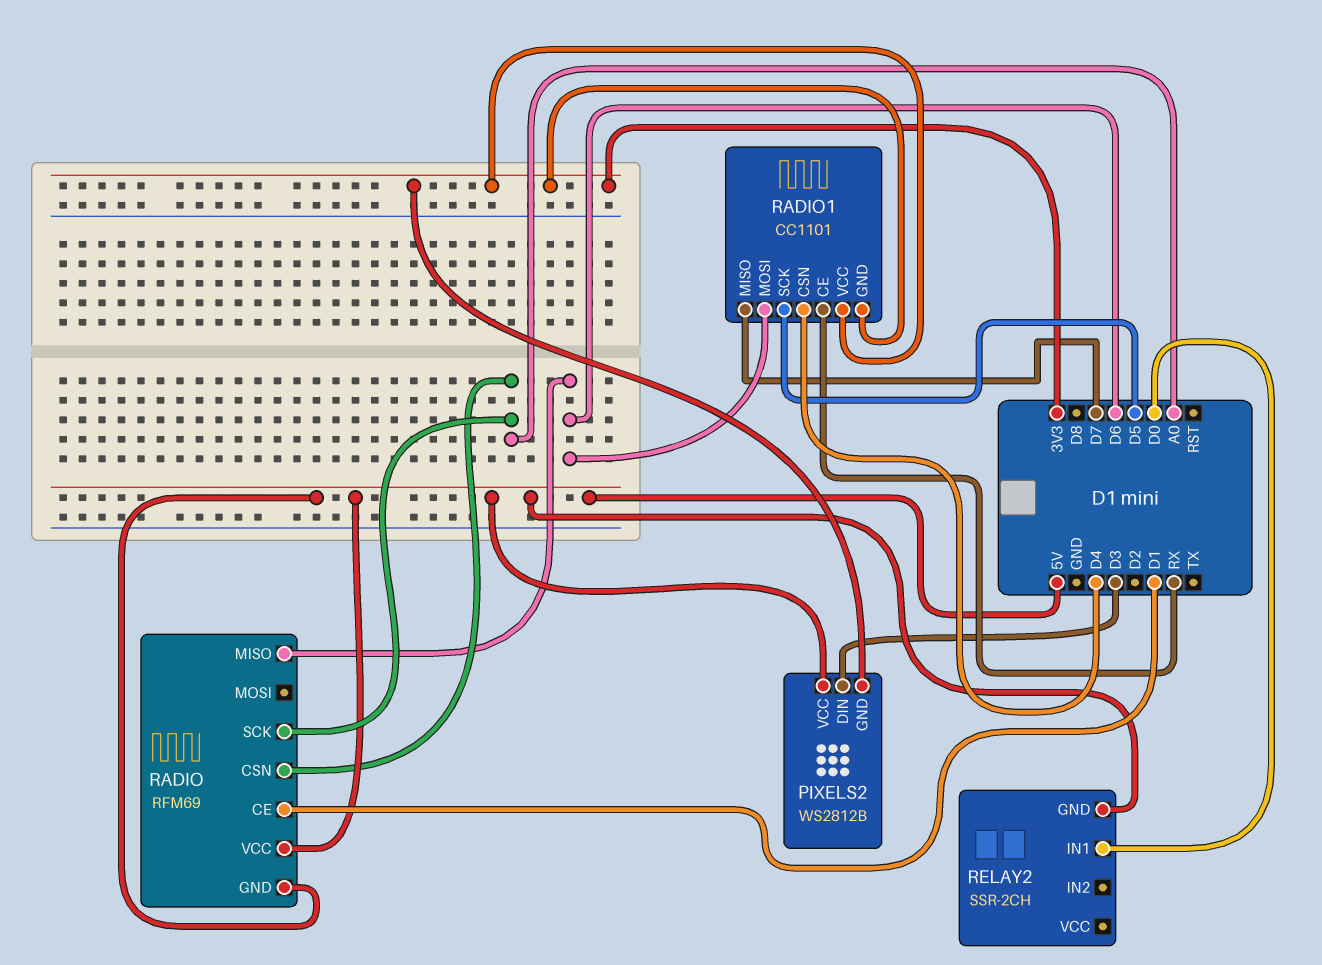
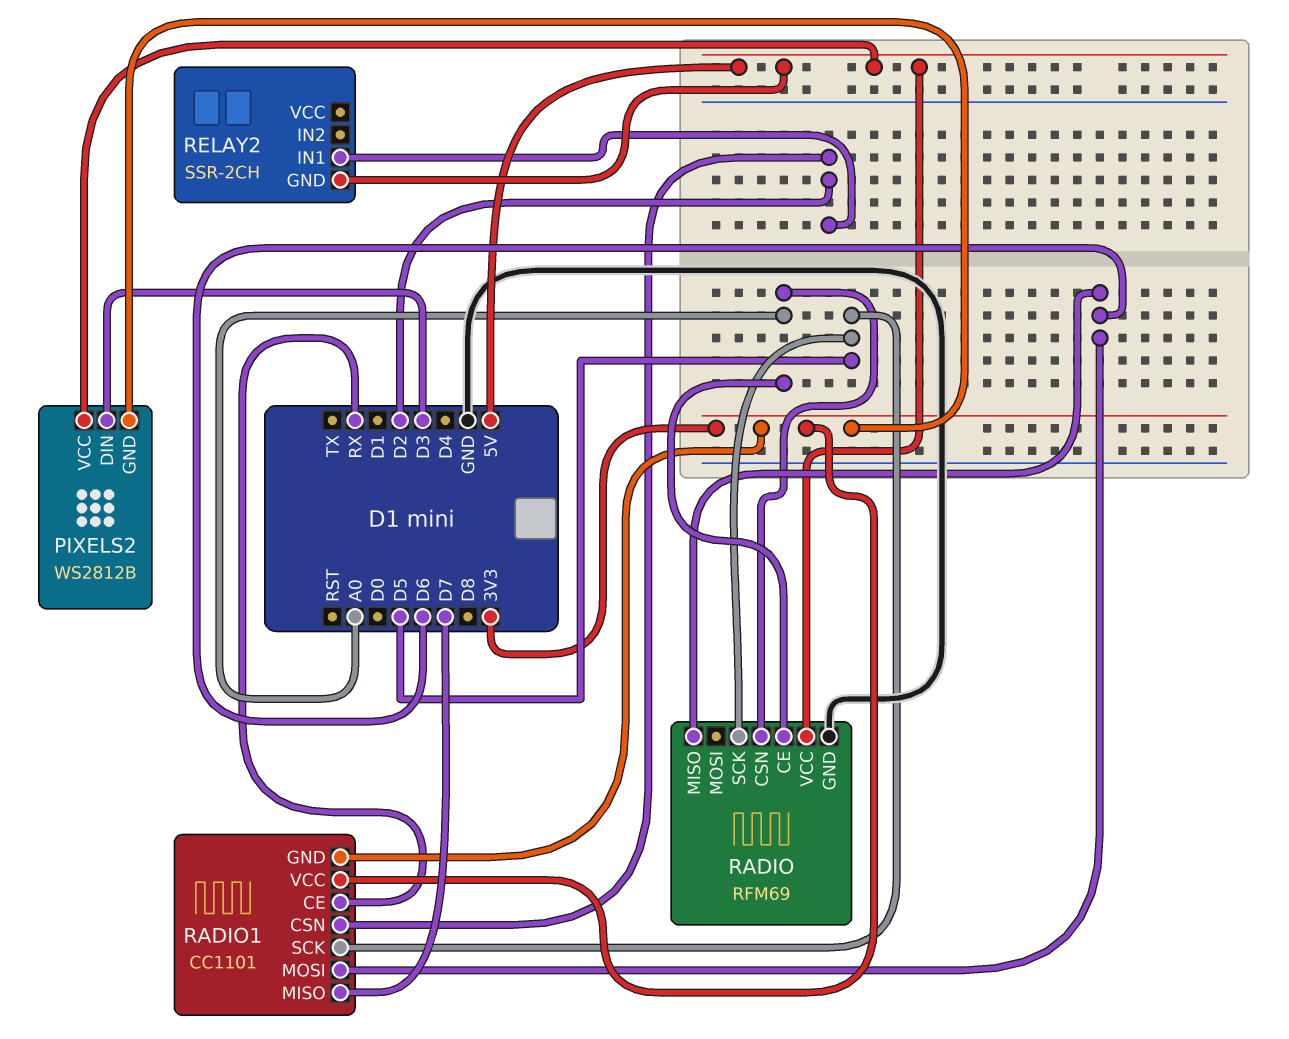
RADIO pin CE: D1 -> A0
RADIO pin GND: 5V -> GND
RADIO pin SCK: A0 -> D5
RADIO1 pin CSN: D4 -> D2
RELAY2 pin IN1: D0 -> D2

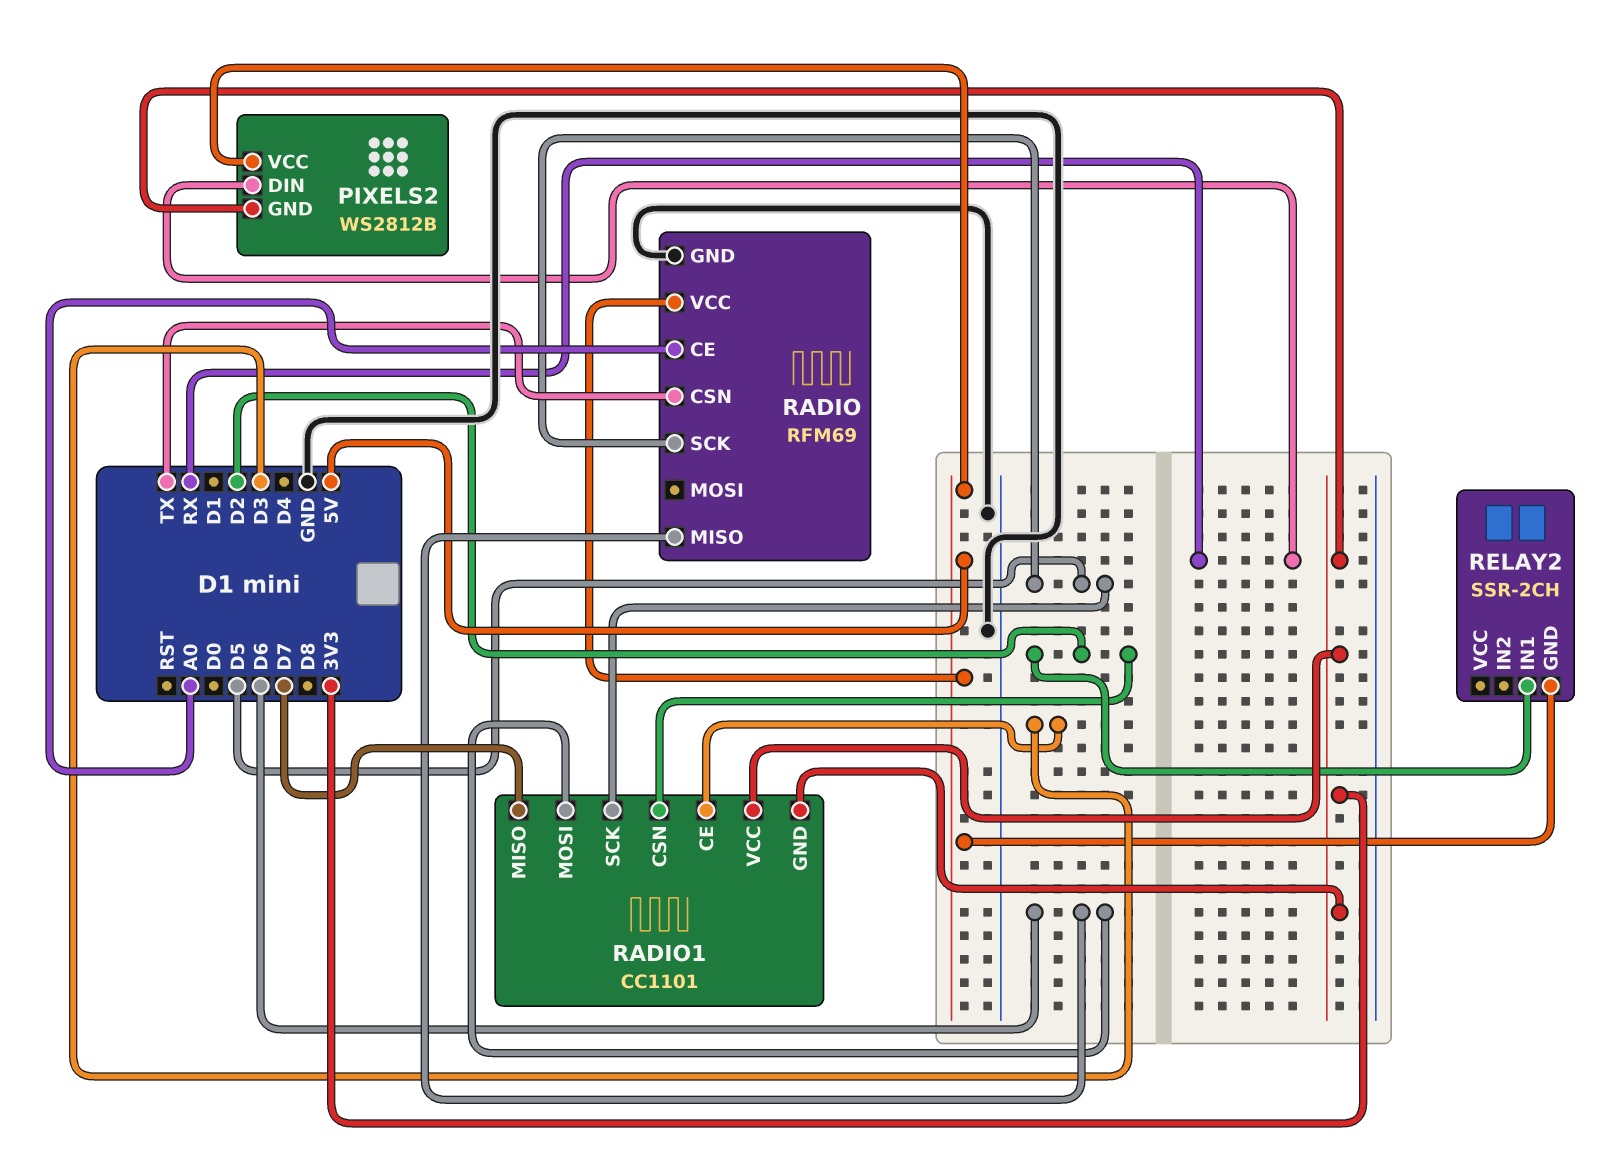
PIXELS2 pin DIN: D3 -> RX
RADIO pin CSN: A0 -> TX
RADIO1 pin CE: RX -> D3

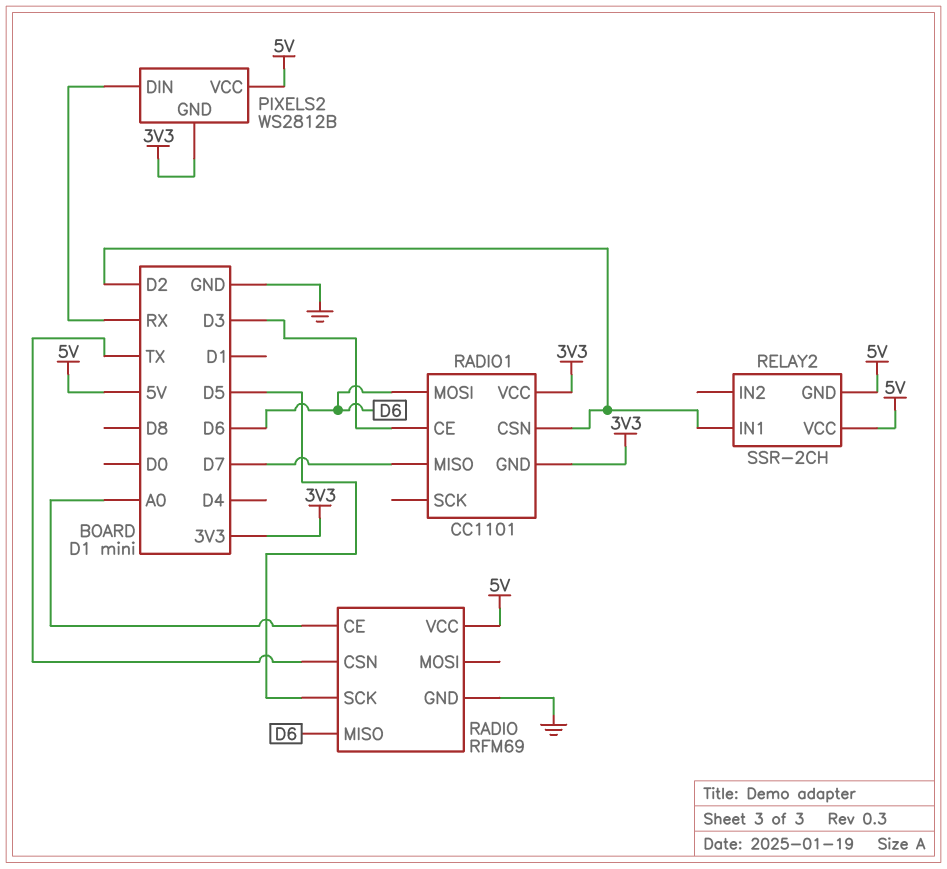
RADIO1 pin SCK: D5 -> none
RELAY2 pin VCC: none -> 5V

